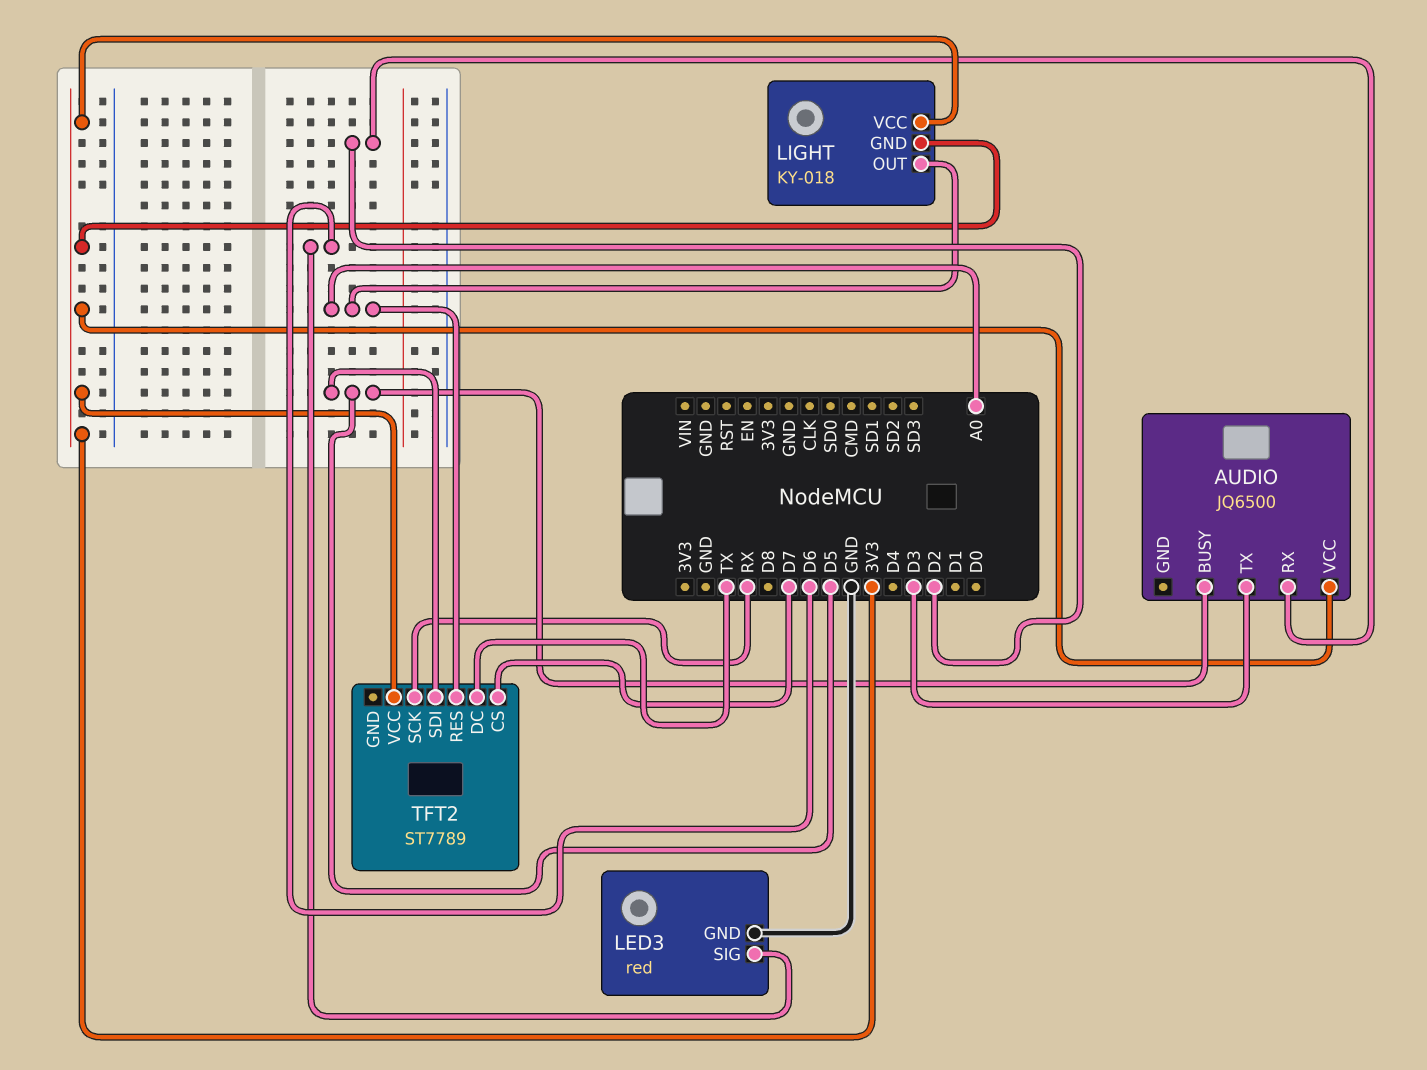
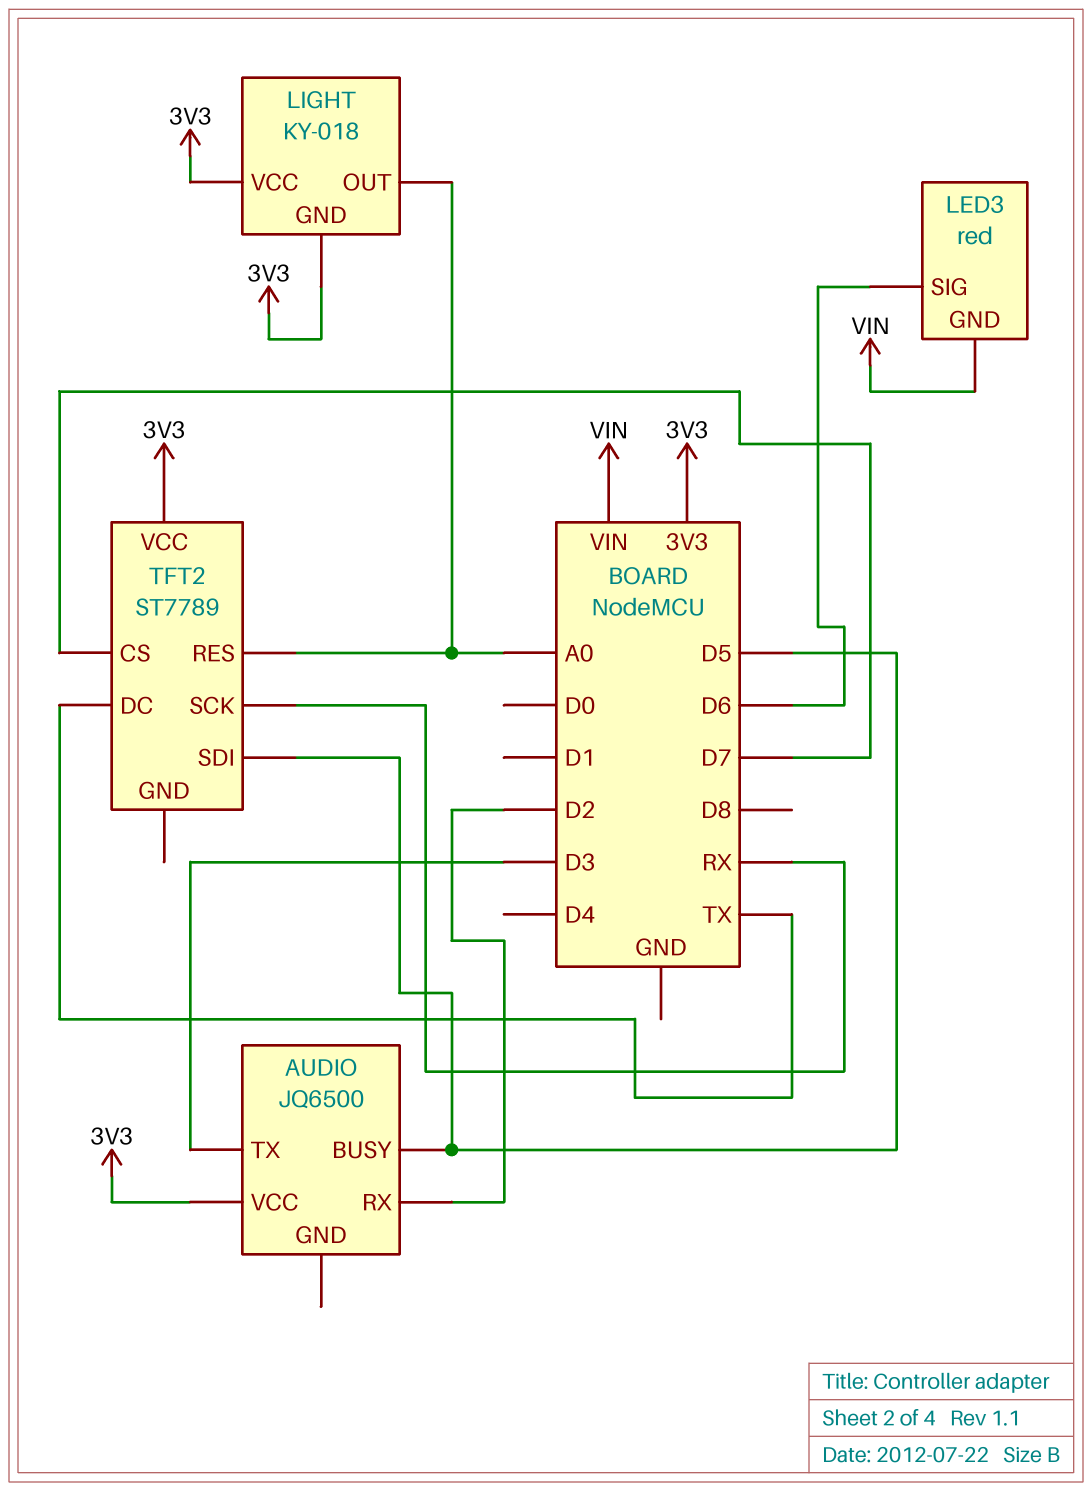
LED3 pin GND: GND -> VIN

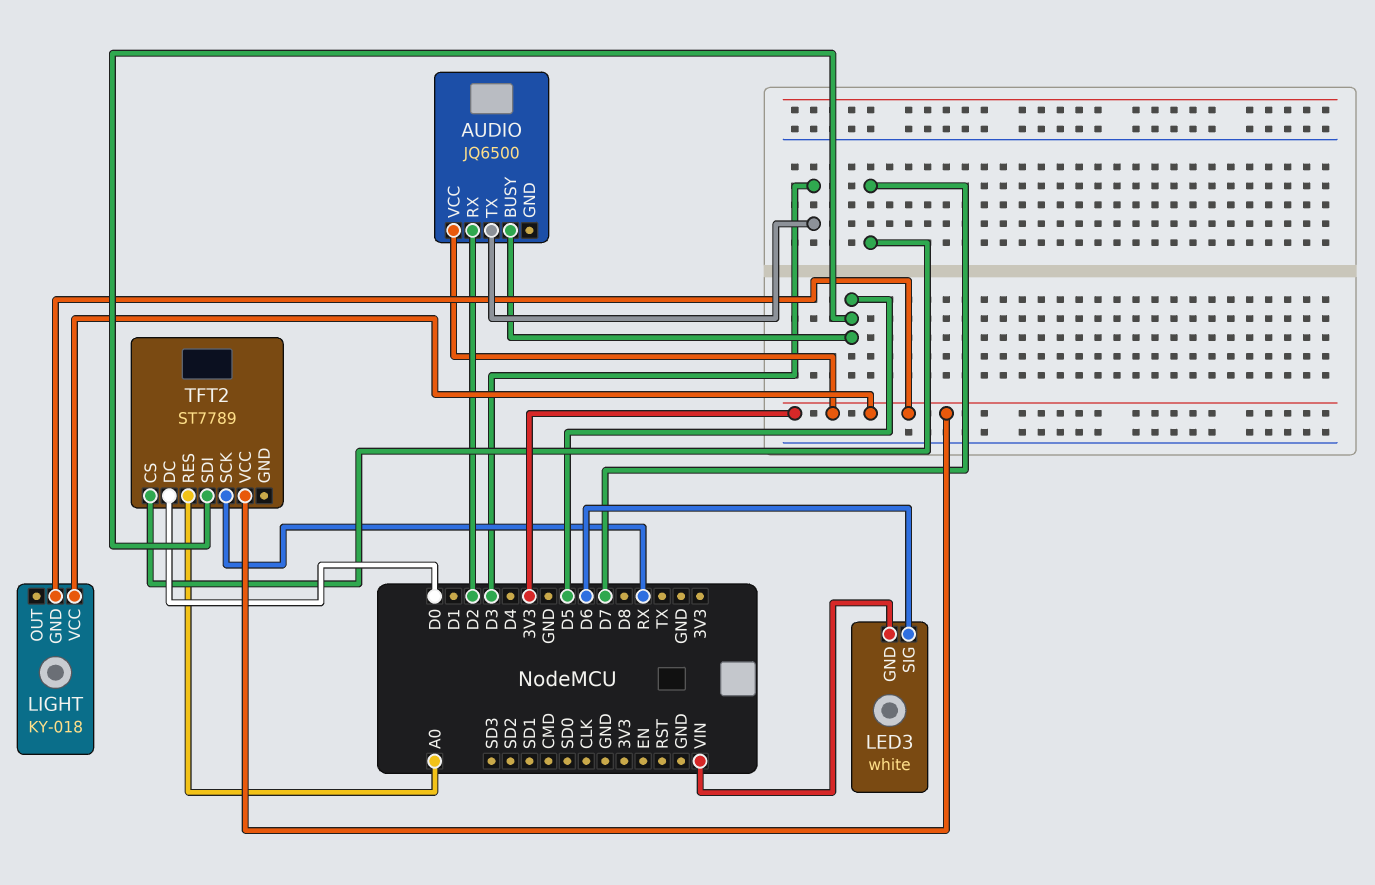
LED3: red -> white
LIGHT pin OUT: A0 -> none
TFT2 pin DC: TX -> D0

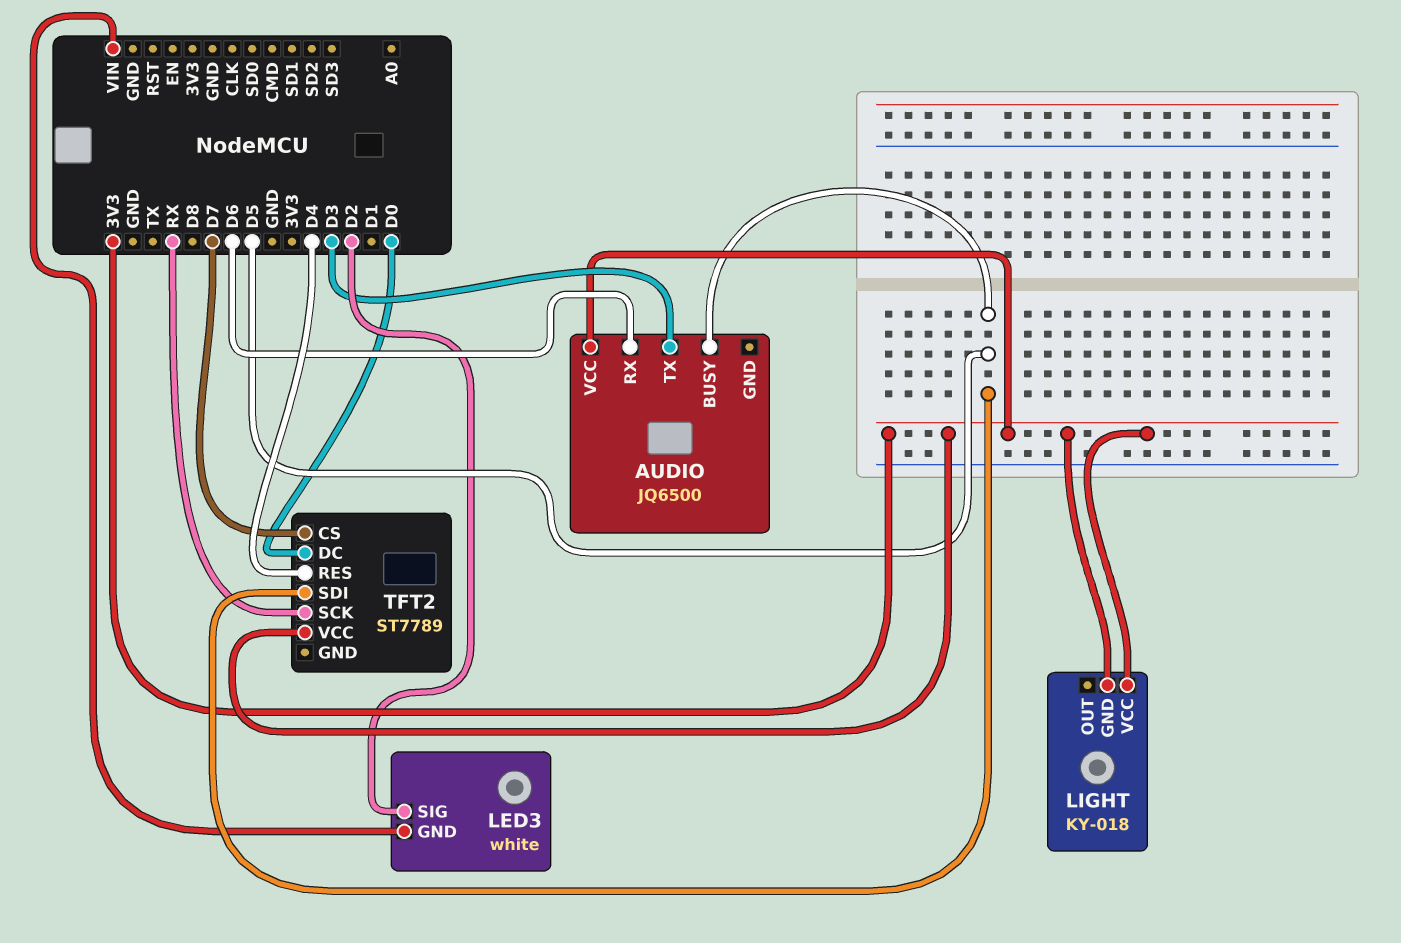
AUDIO pin RX: D2 -> D6
LED3 pin SIG: D6 -> D2
TFT2 pin RES: A0 -> D4

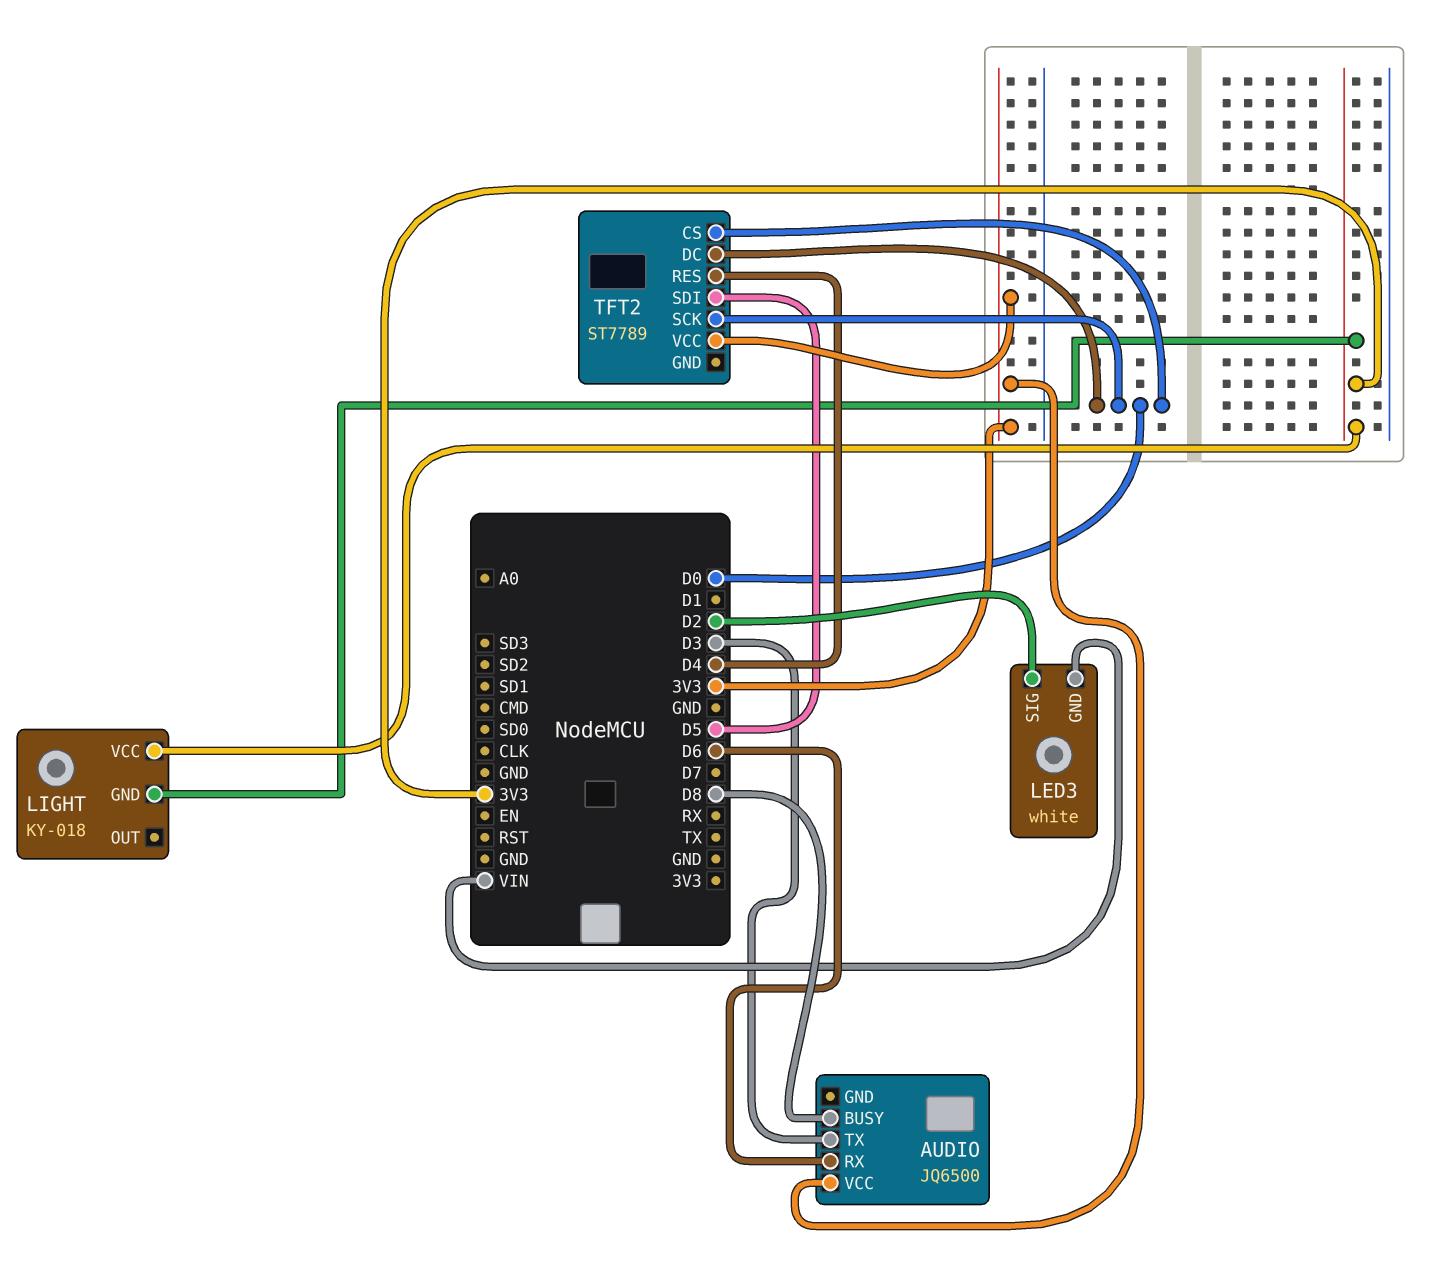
AUDIO pin BUSY: D5 -> D8
TFT2 pin CS: D7 -> D0
TFT2 pin SCK: RX -> D0

